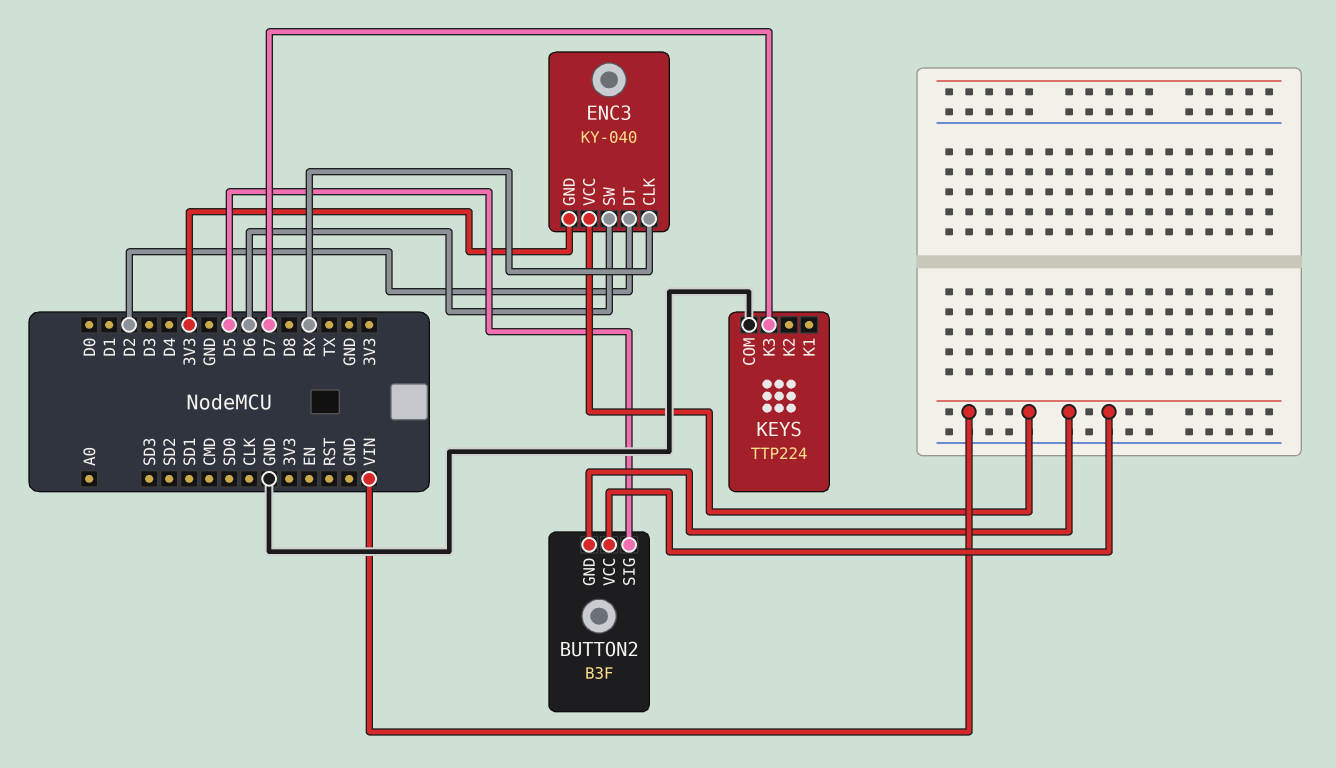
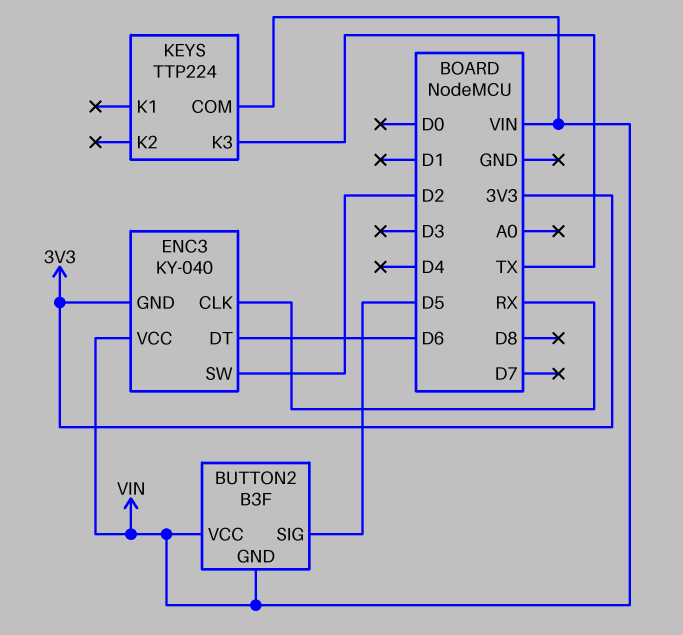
ENC3 pin DT: D2 -> D6
ENC3 pin SW: D6 -> D2
KEYS pin COM: GND -> VIN
KEYS pin K3: D7 -> TX

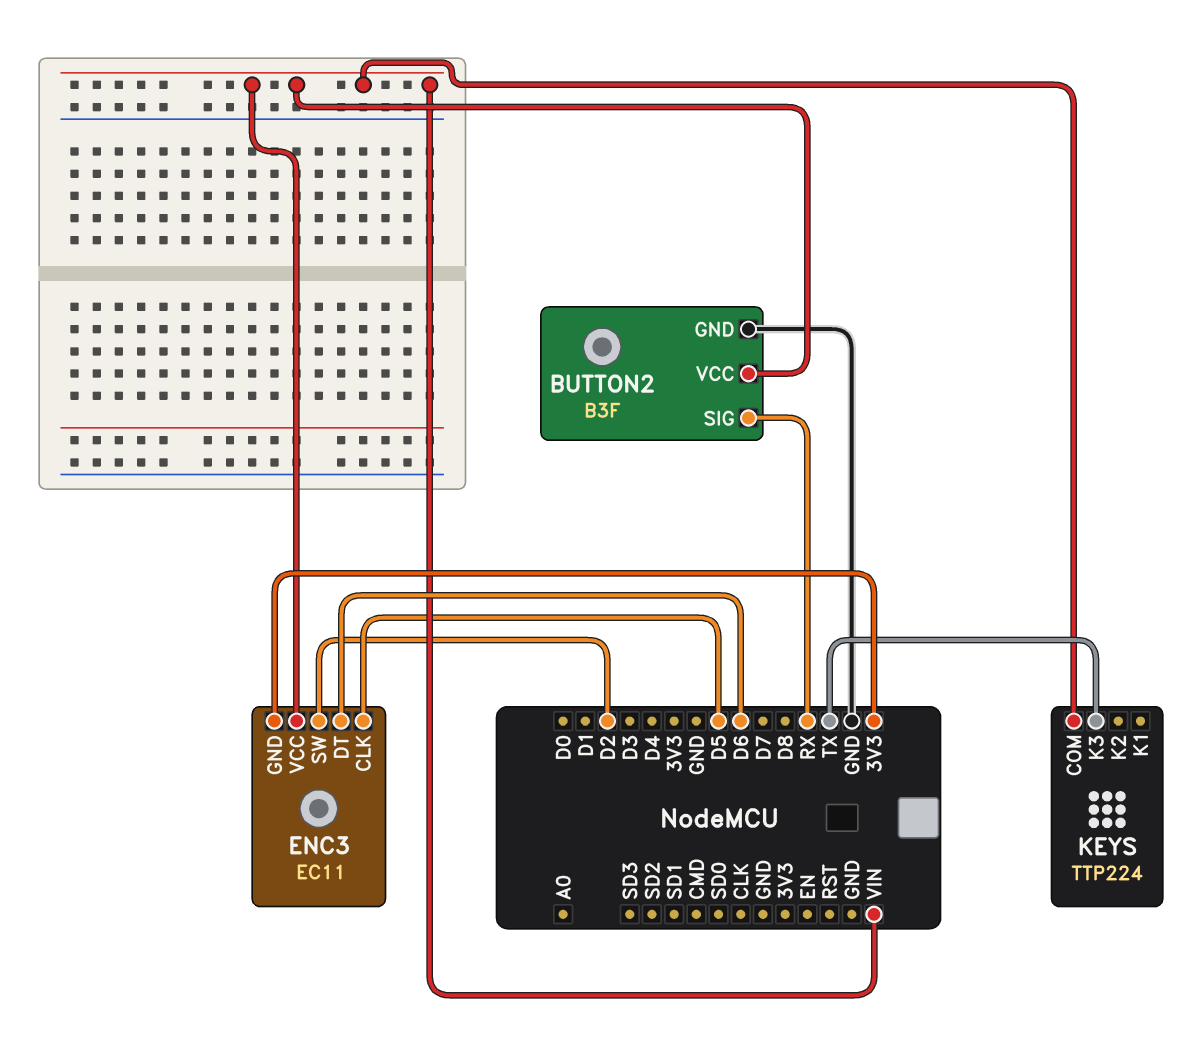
BUTTON2 pin GND: VIN -> GND
BUTTON2 pin SIG: D5 -> RX
ENC3: KY-040 -> EC11
ENC3 pin CLK: RX -> D5

